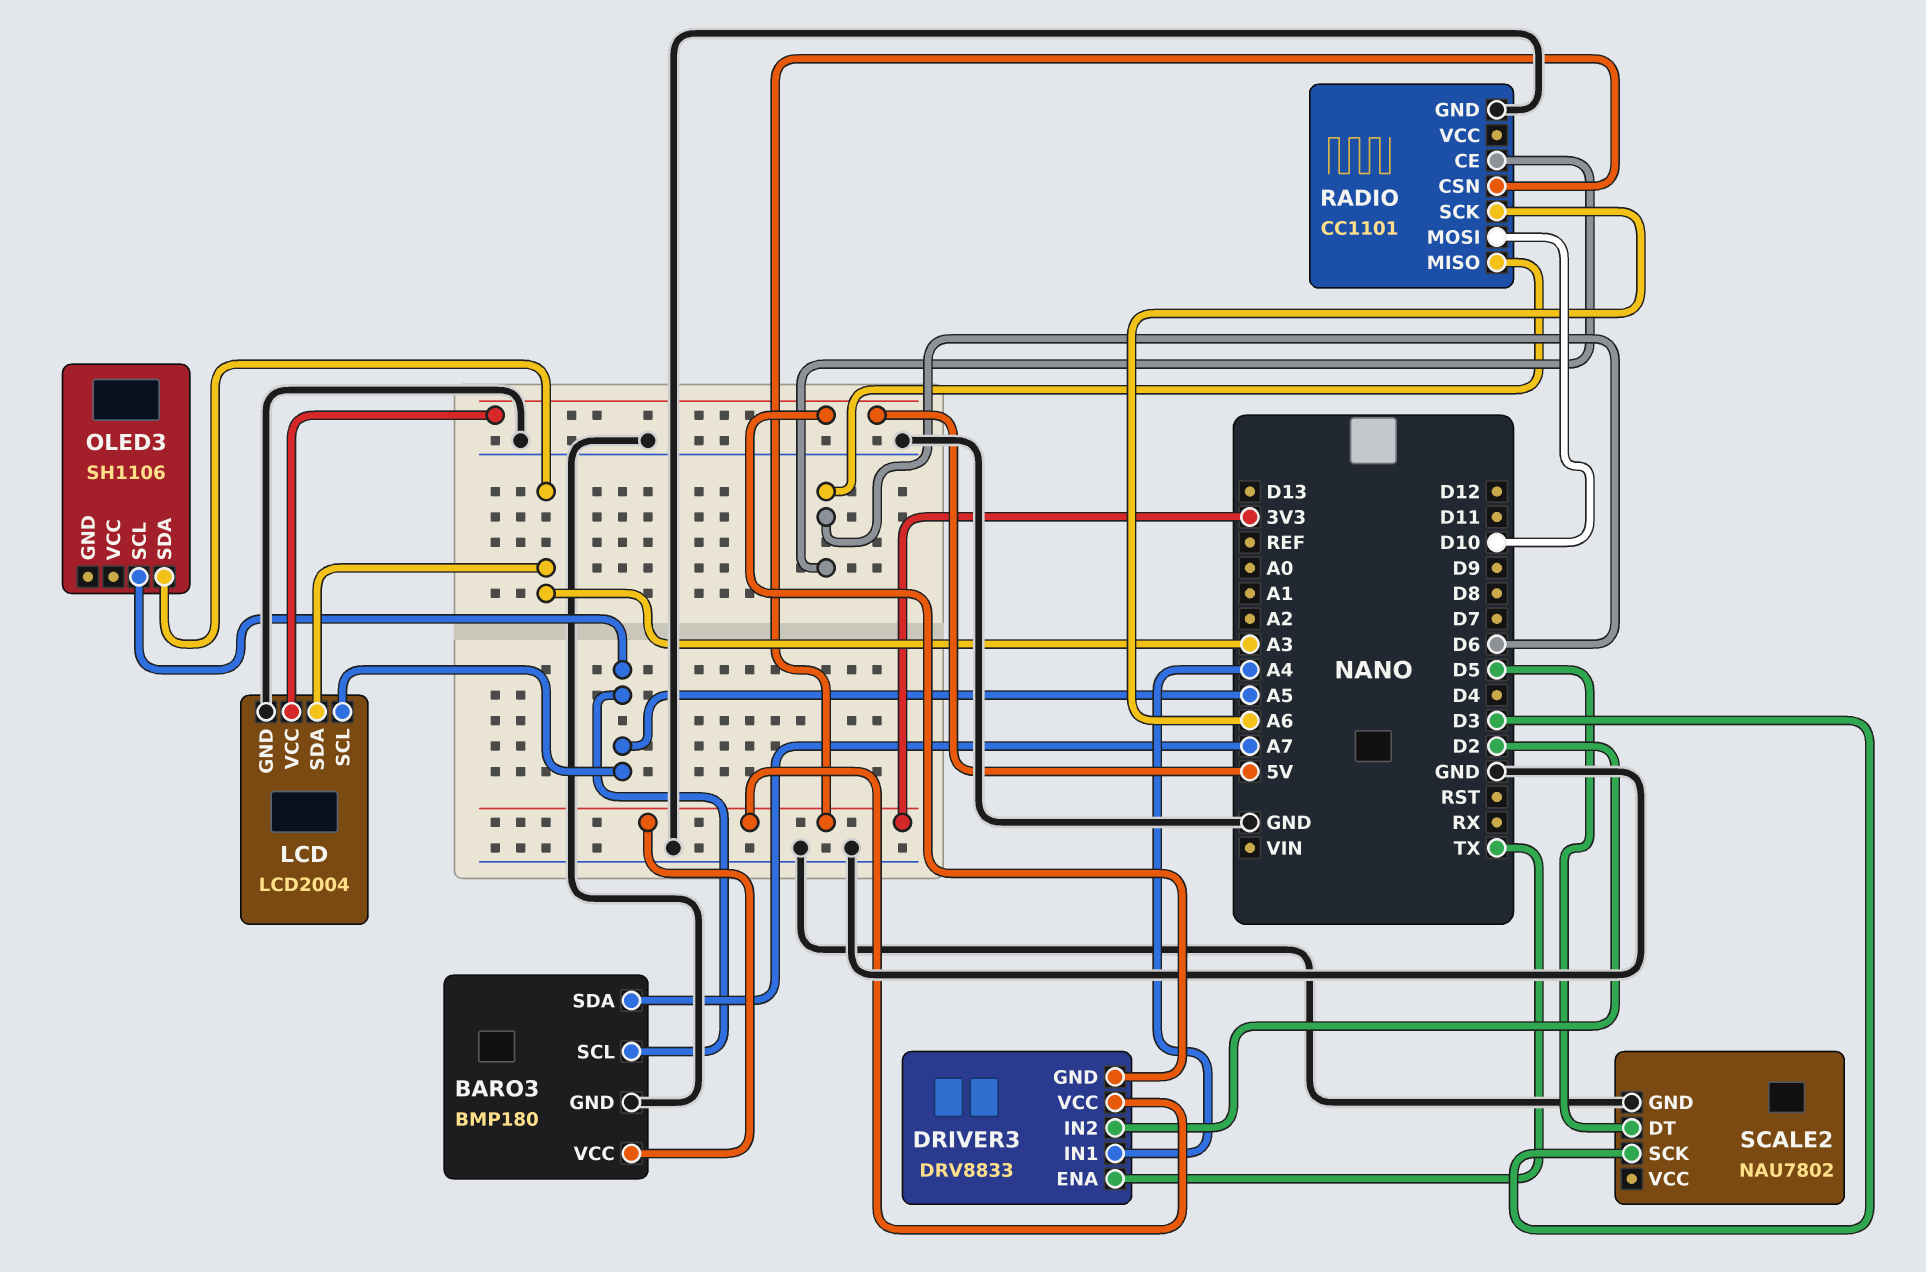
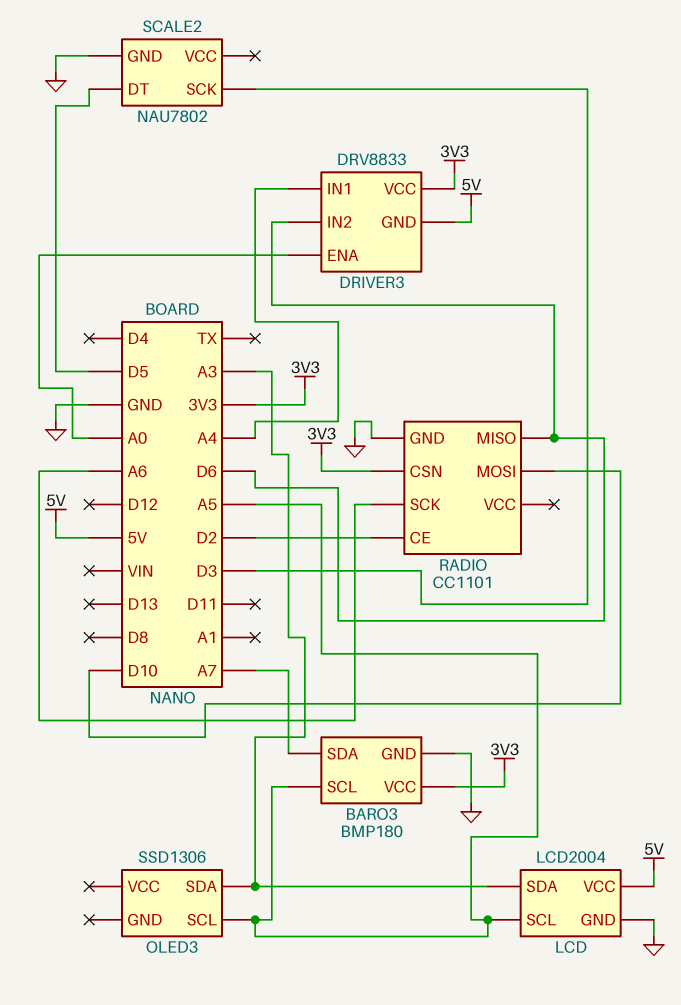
DRIVER3 pin ENA: TX -> A0
DRIVER3 pin IN2: D2 -> D6
OLED3: SH1106 -> SSD1306
RADIO pin CE: D6 -> D2

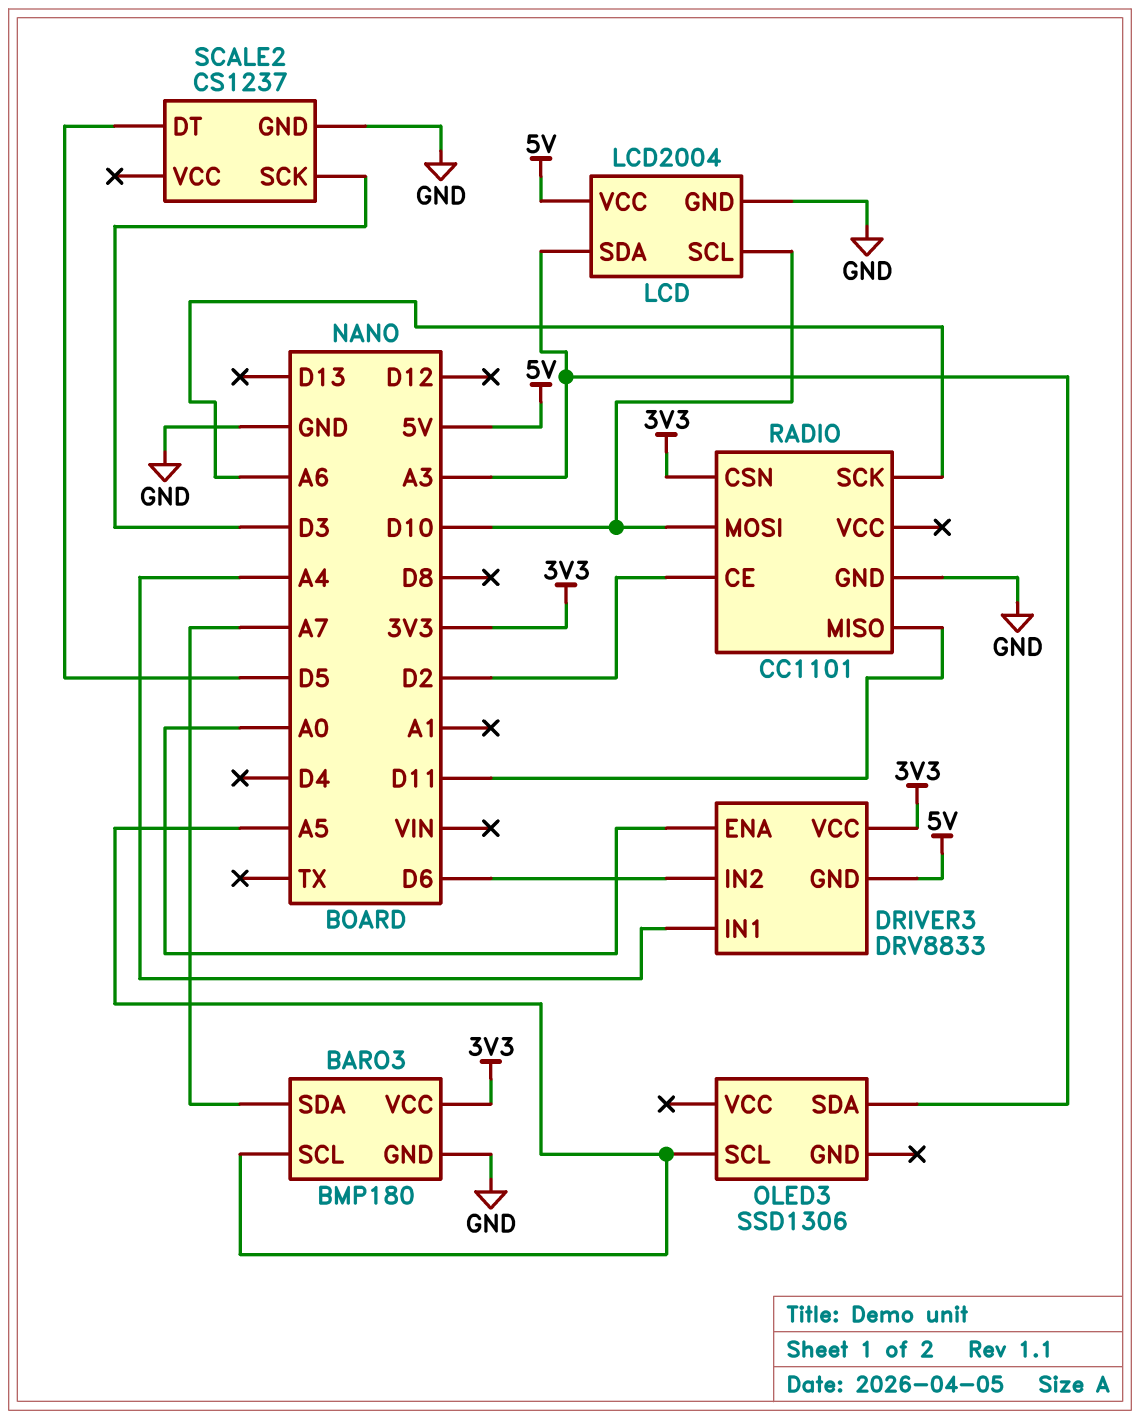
LCD pin SCL: A5 -> D10
RADIO pin MISO: D6 -> D11
SCALE2: NAU7802 -> CS1237

